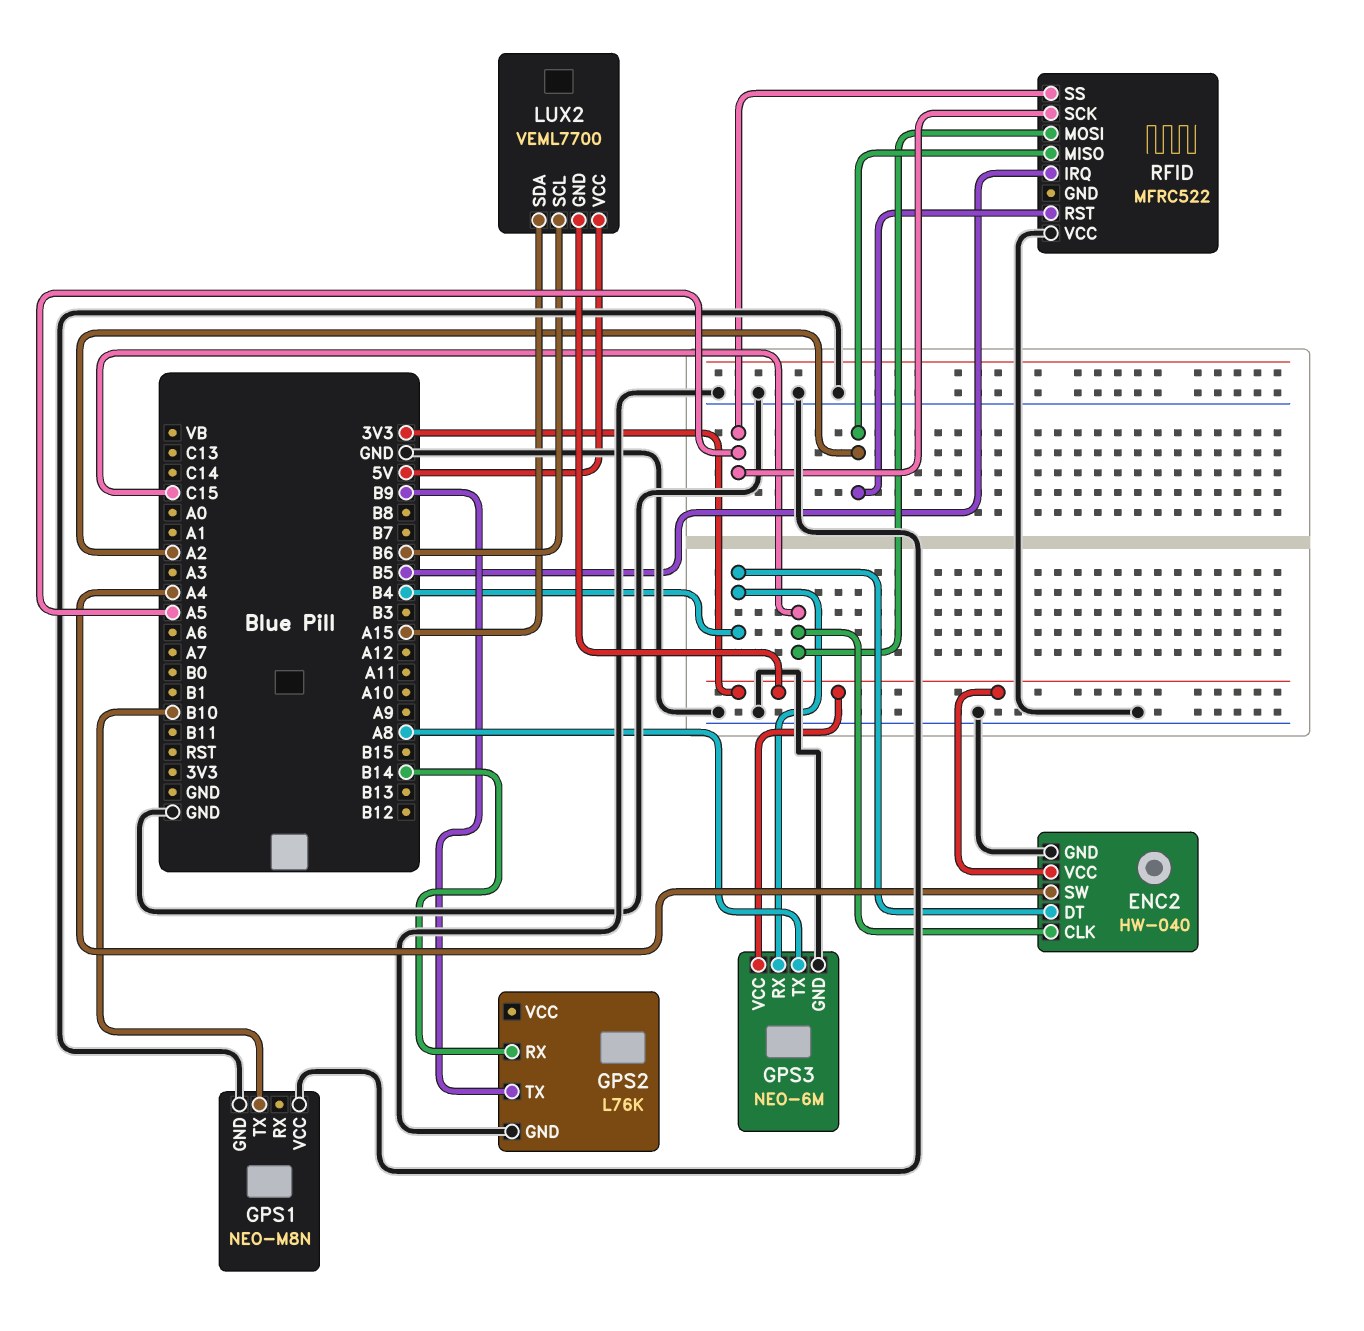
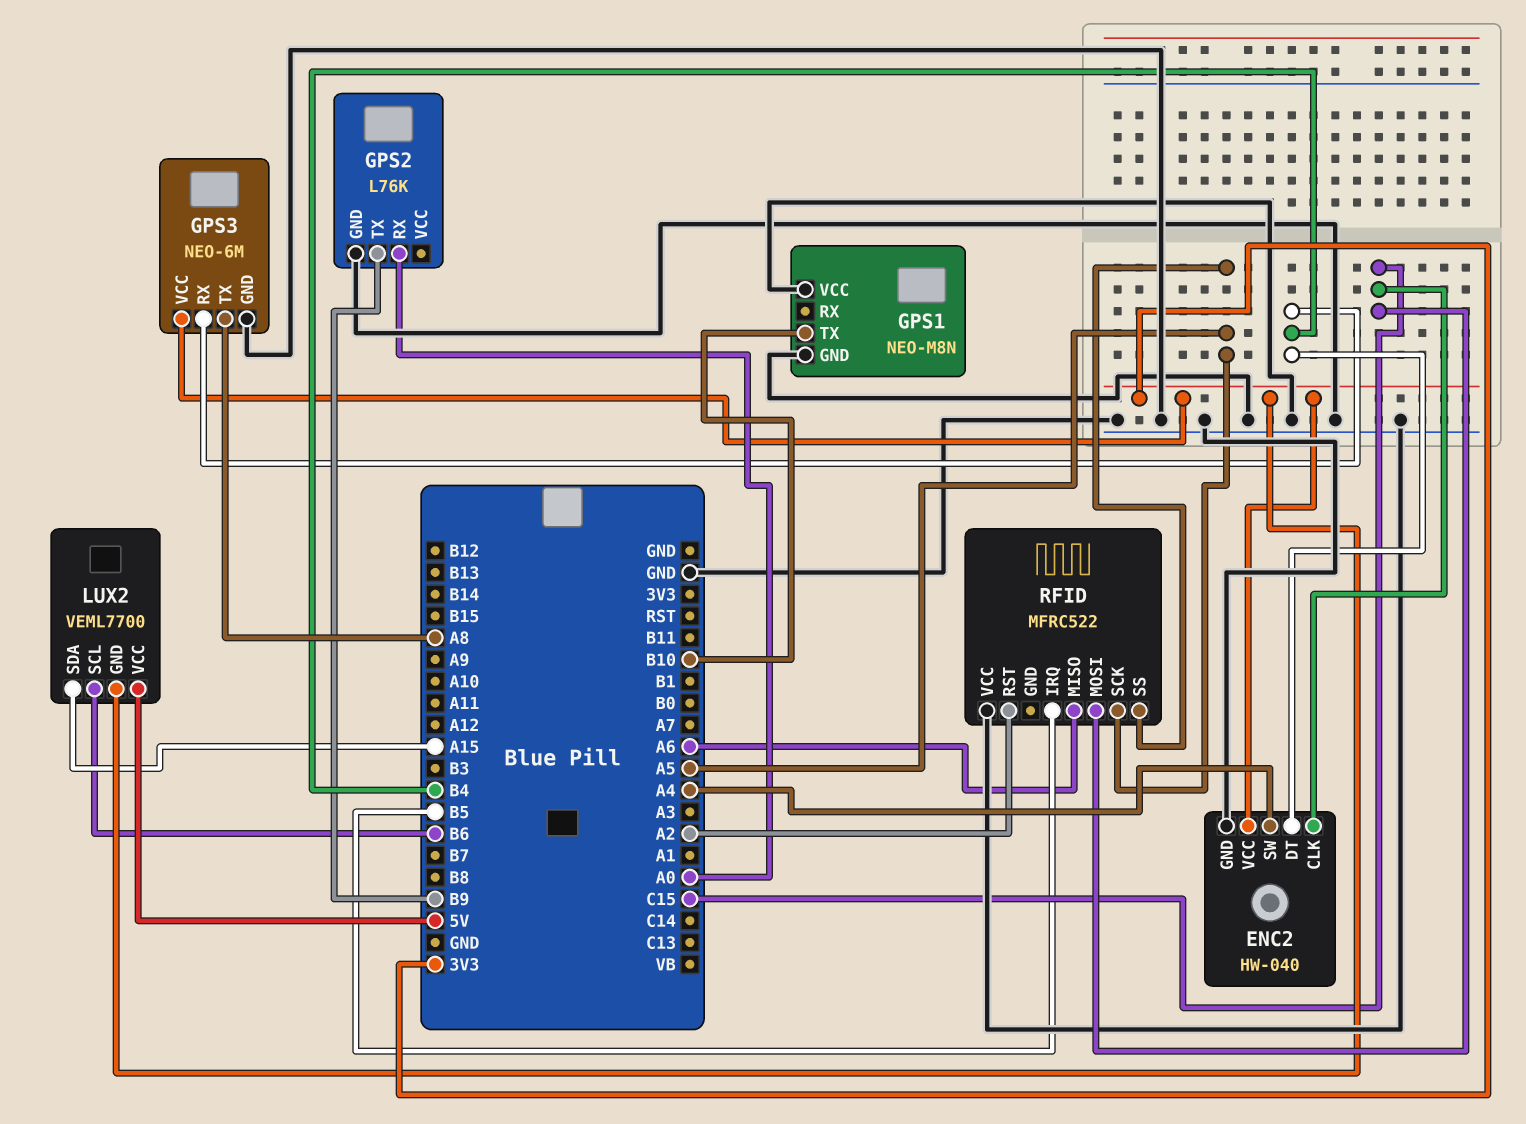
GPS2 pin RX: B14 -> A0
RFID pin MISO: A2 -> A6

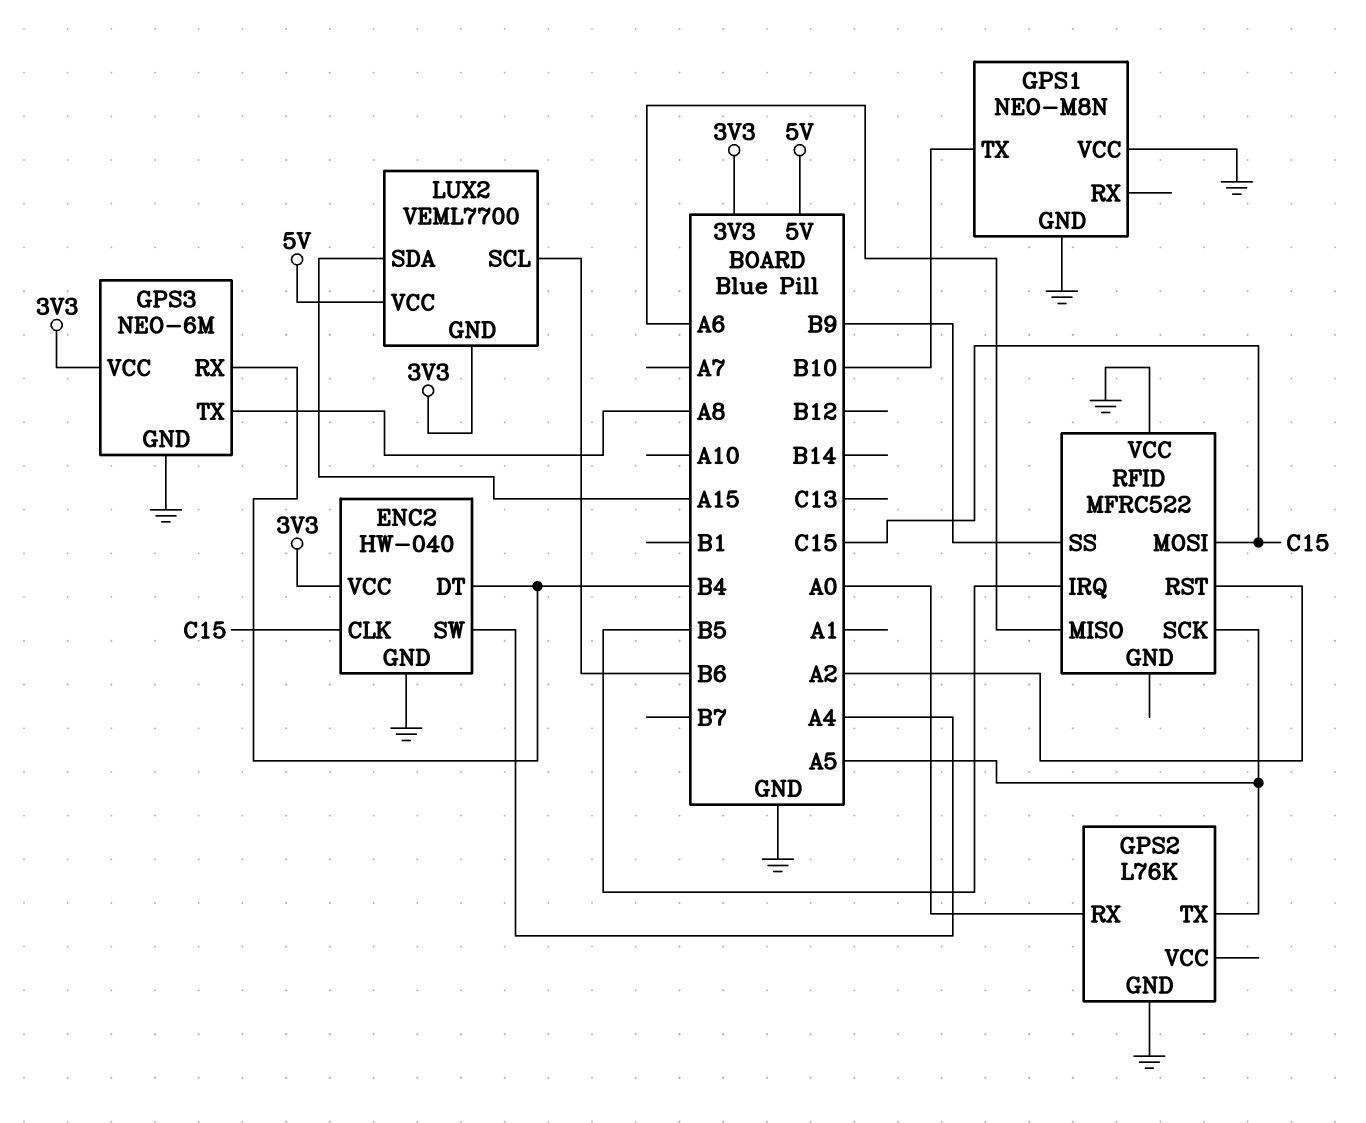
GPS2 pin TX: B9 -> A5
RFID pin SS: A5 -> B9

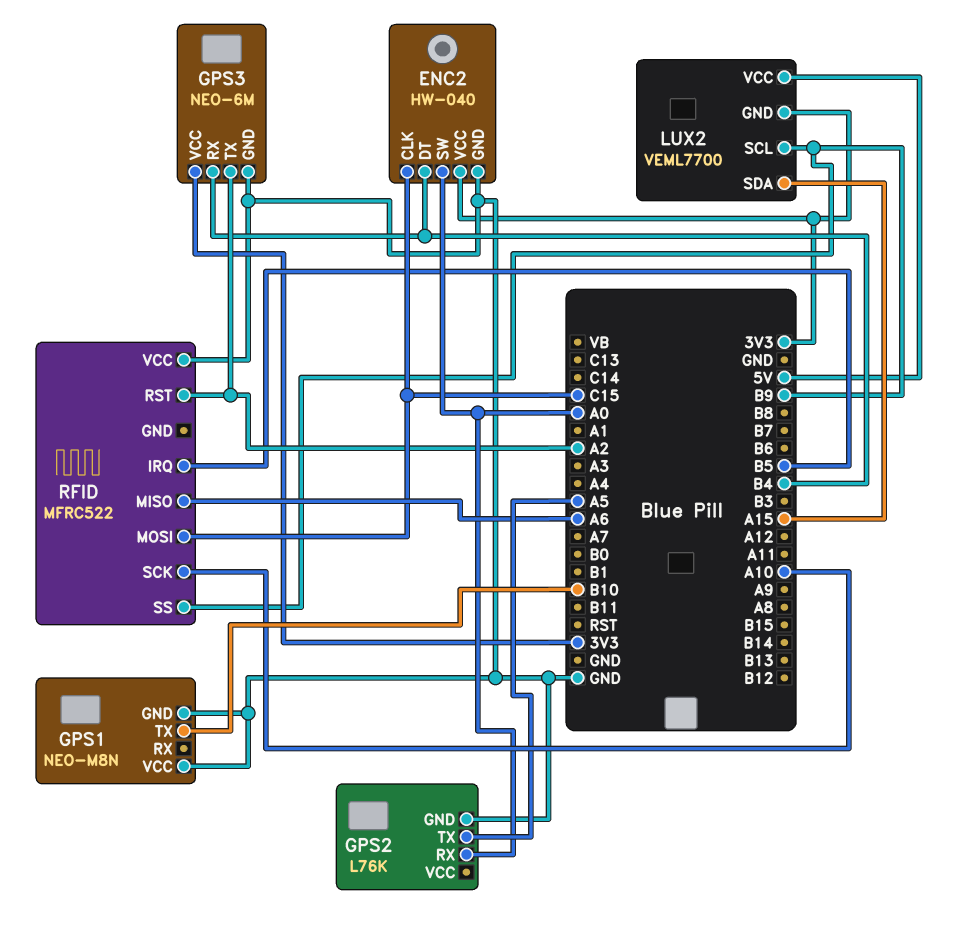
ENC2 pin SW: A4 -> A0
GPS3 pin TX: A8 -> A2
LUX2 pin SCL: B6 -> B9
RFID pin SCK: A5 -> A10

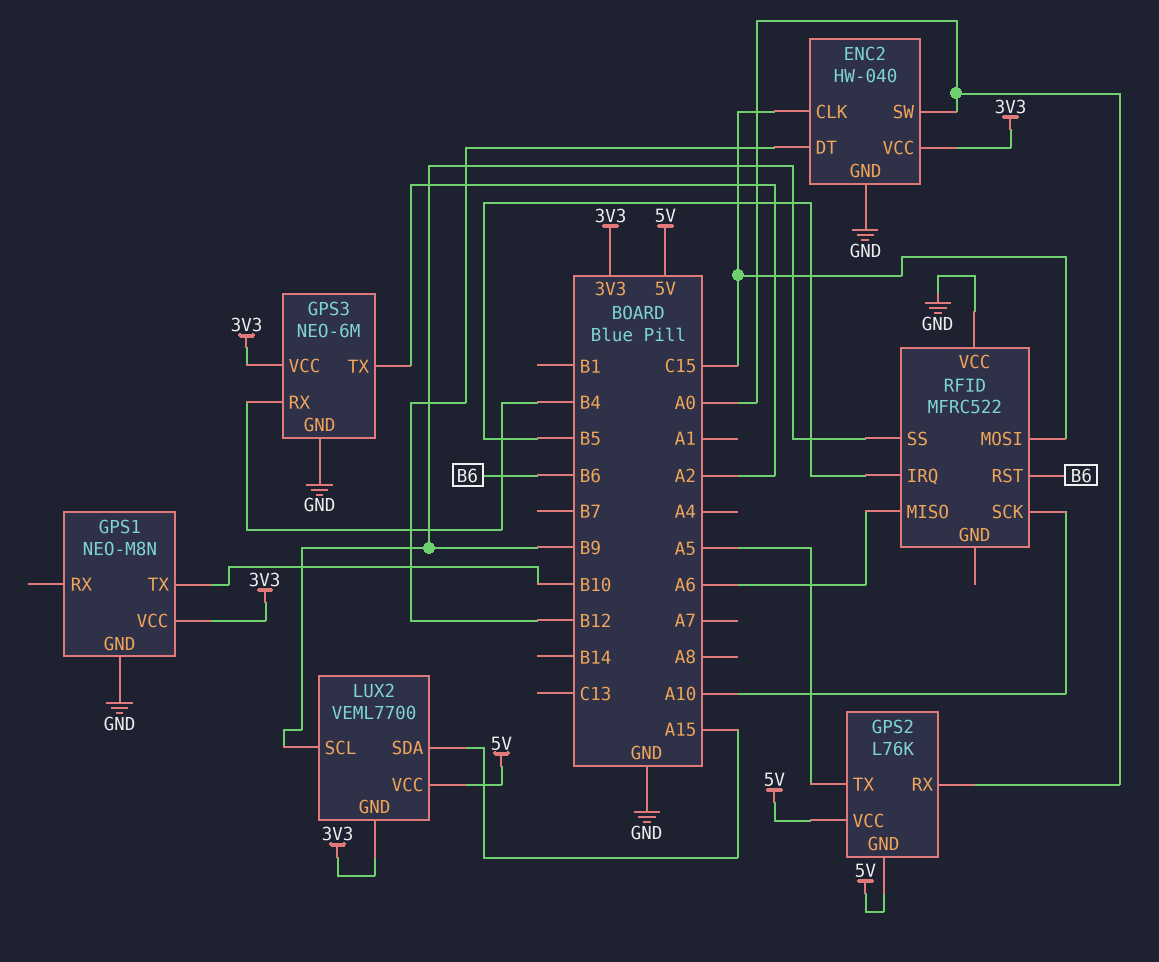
ENC2 pin DT: B4 -> B12
GPS1 pin VCC: GND -> 3V3
GPS2 pin GND: GND -> 5V
GPS2 pin VCC: none -> 5V
RFID pin RST: A2 -> B6

